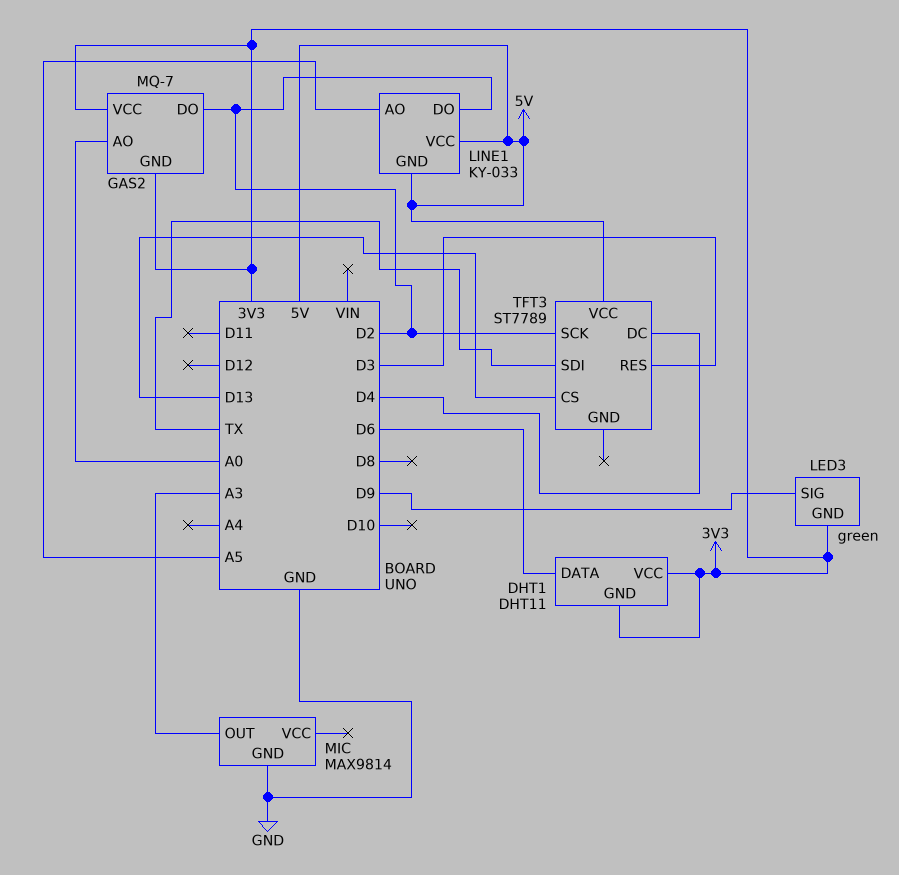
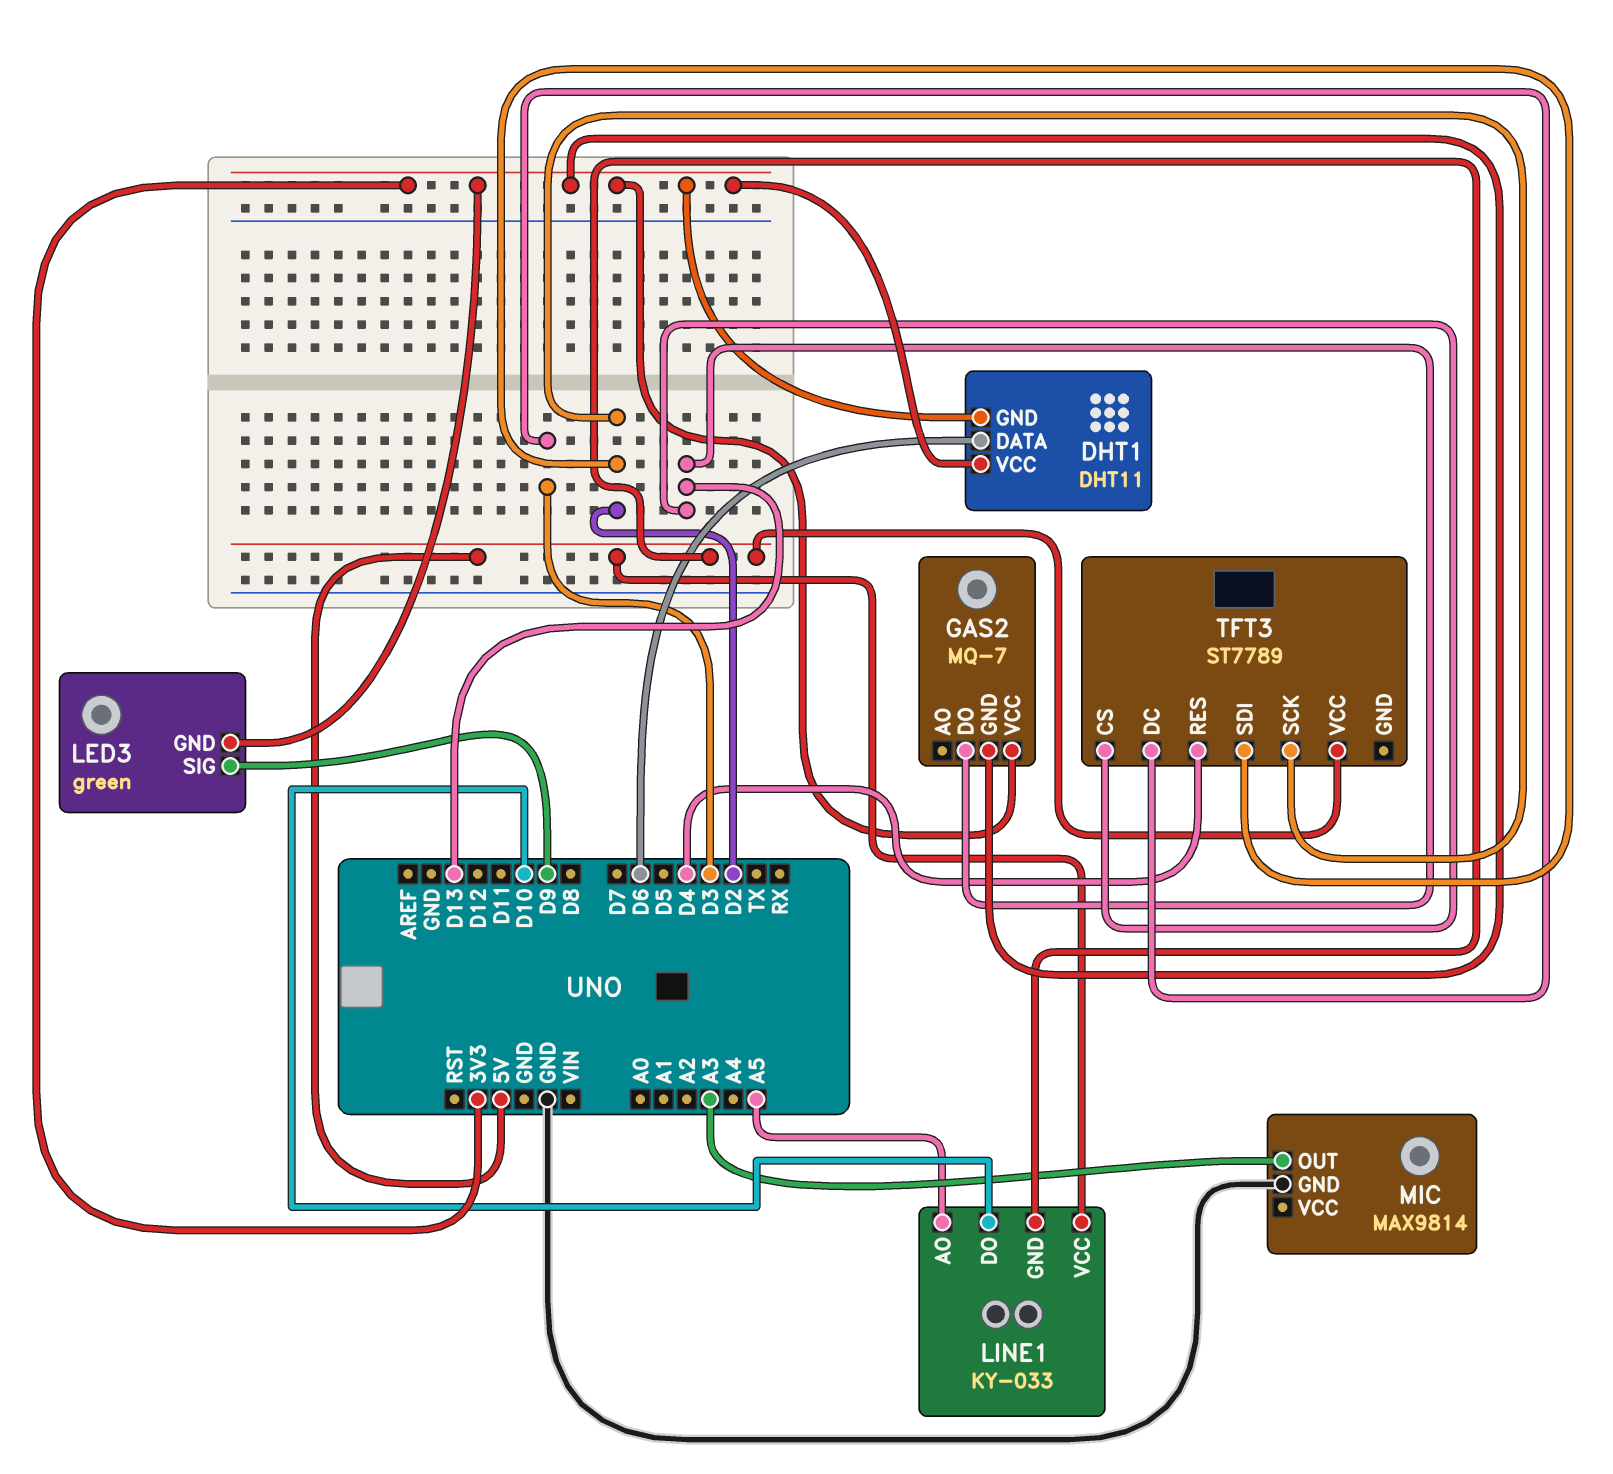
GAS2 pin AO: A0 -> none
GAS2 pin DO: D2 -> D13
LINE1 pin DO: D2 -> D10
TFT3 pin DC: D4 -> D3
TFT3 pin RES: D3 -> D4
TFT3 pin SDI: TX -> D2

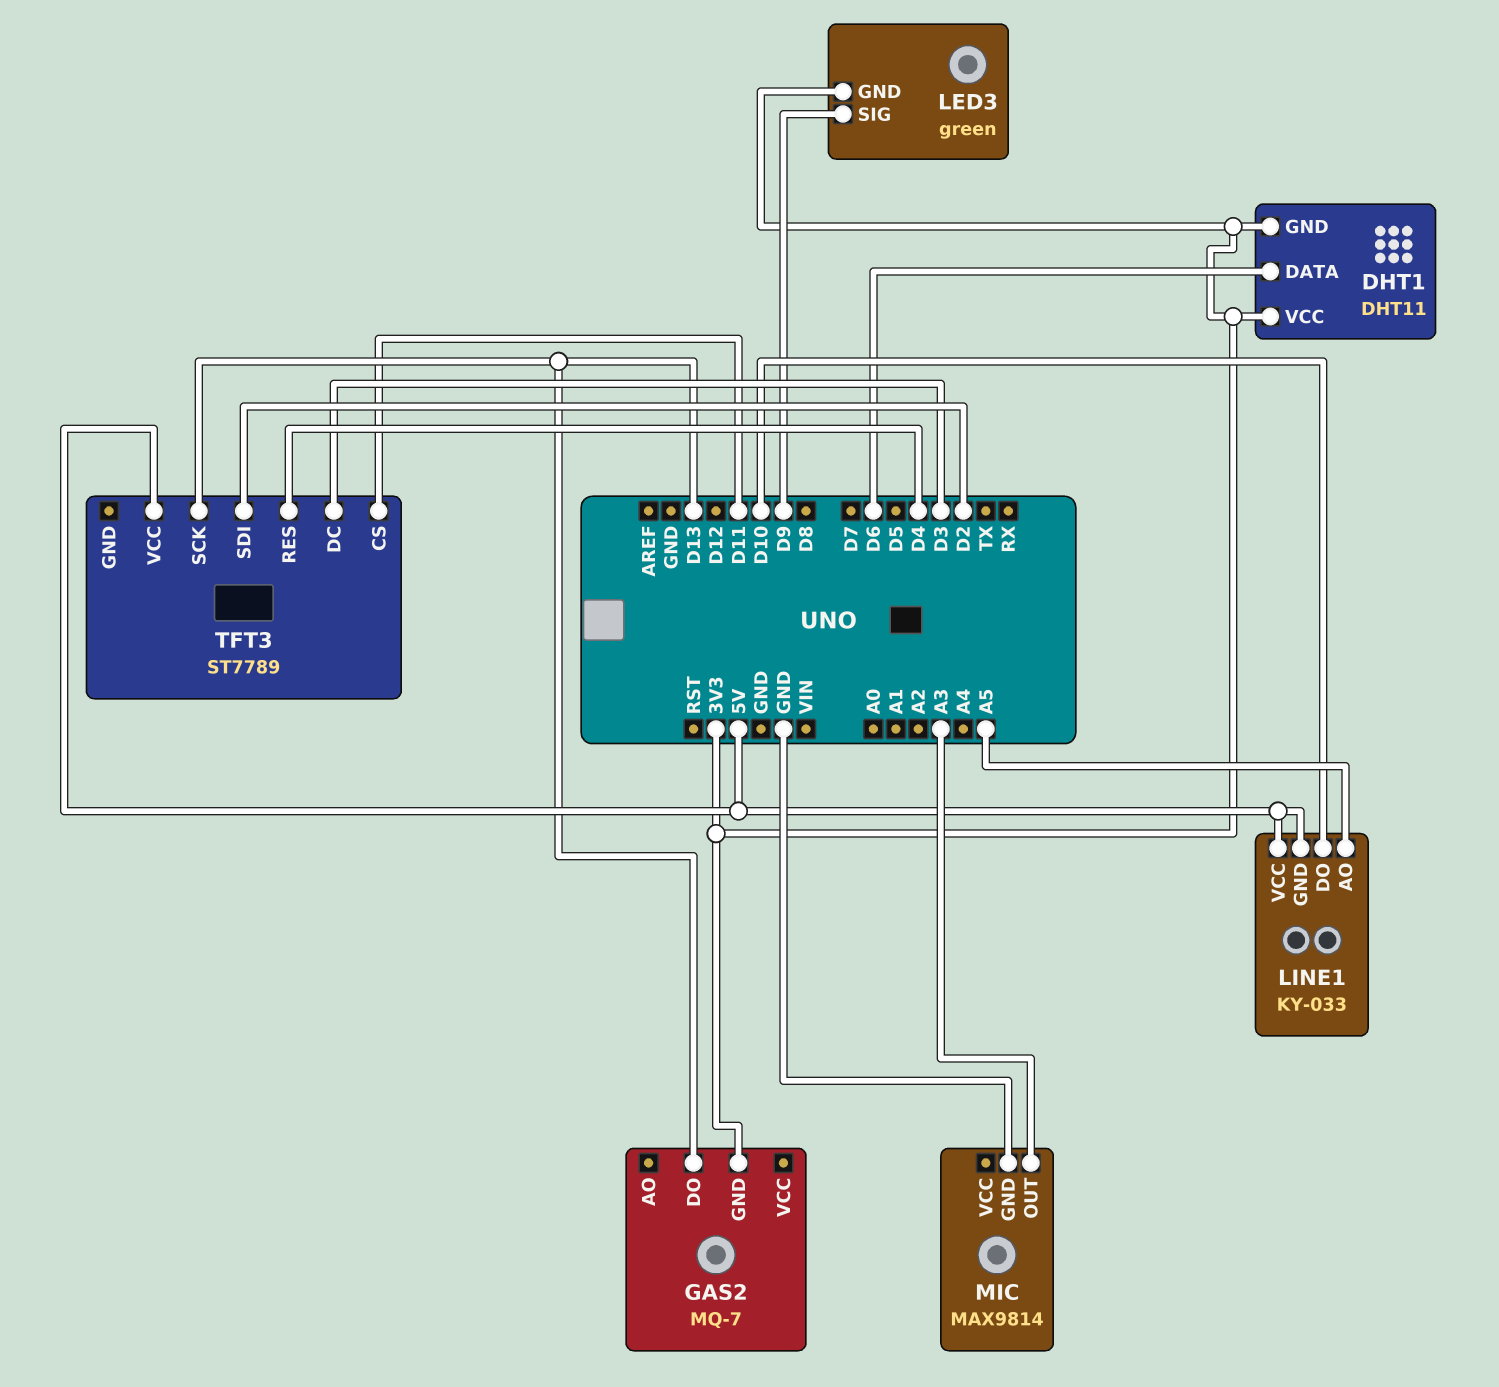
GAS2 pin VCC: 3V3 -> none
TFT3 pin CS: D13 -> D11
TFT3 pin SCK: D2 -> D13

